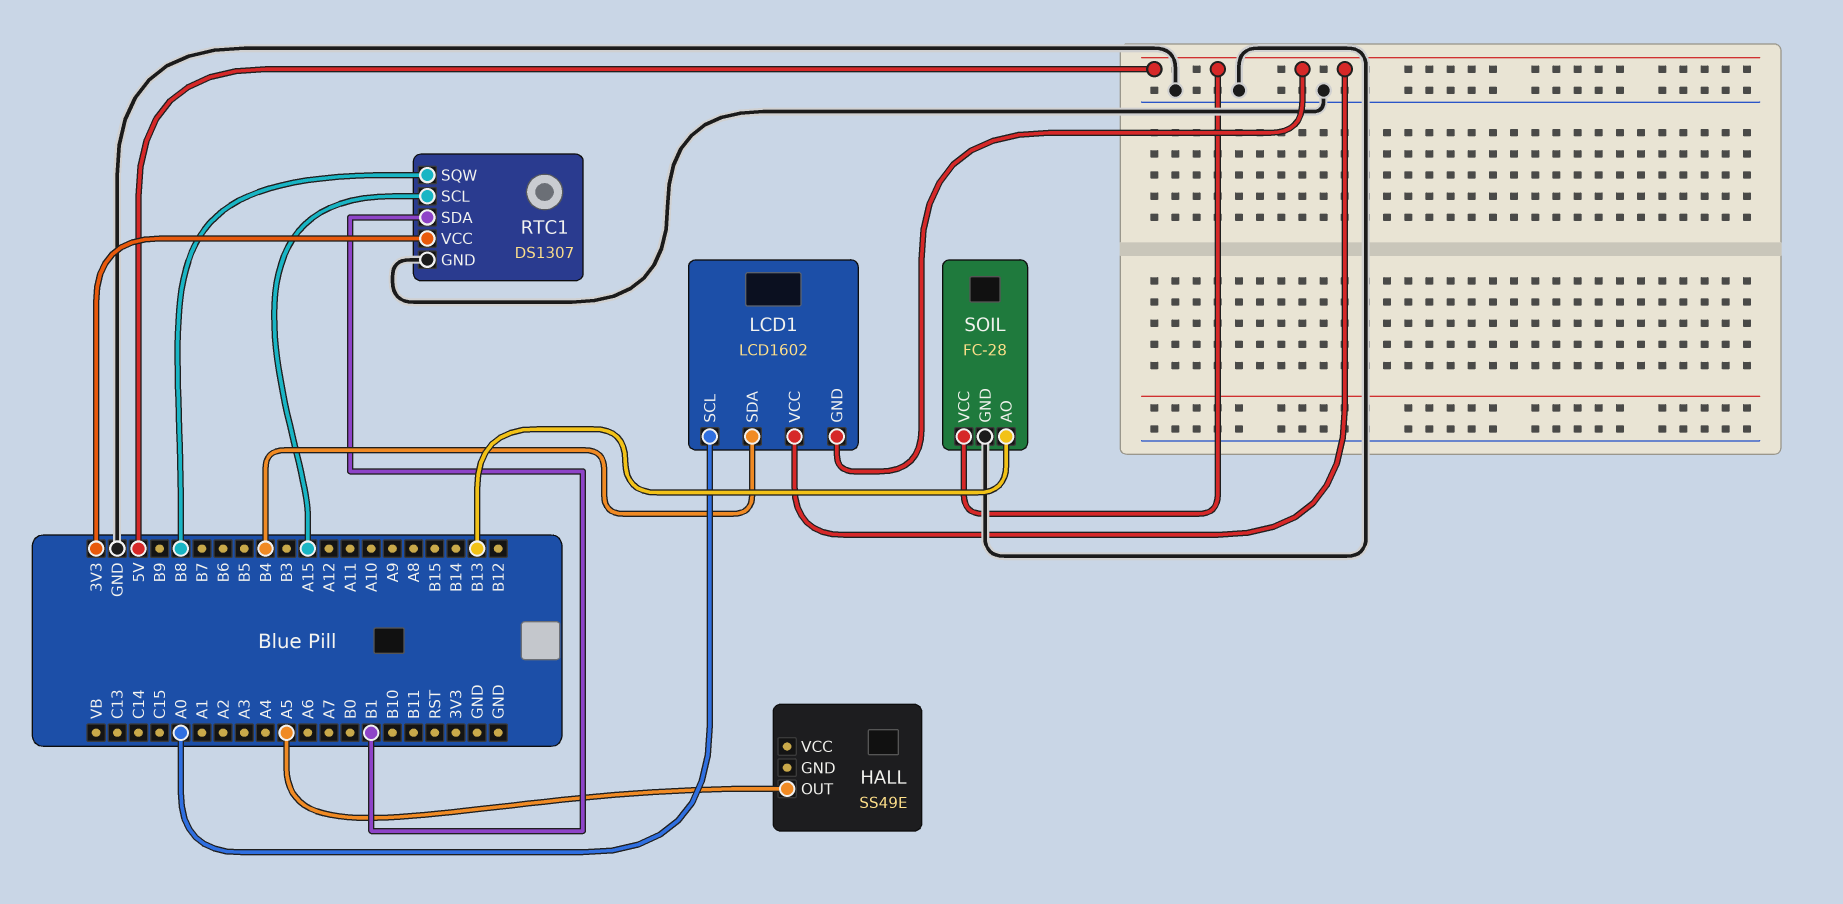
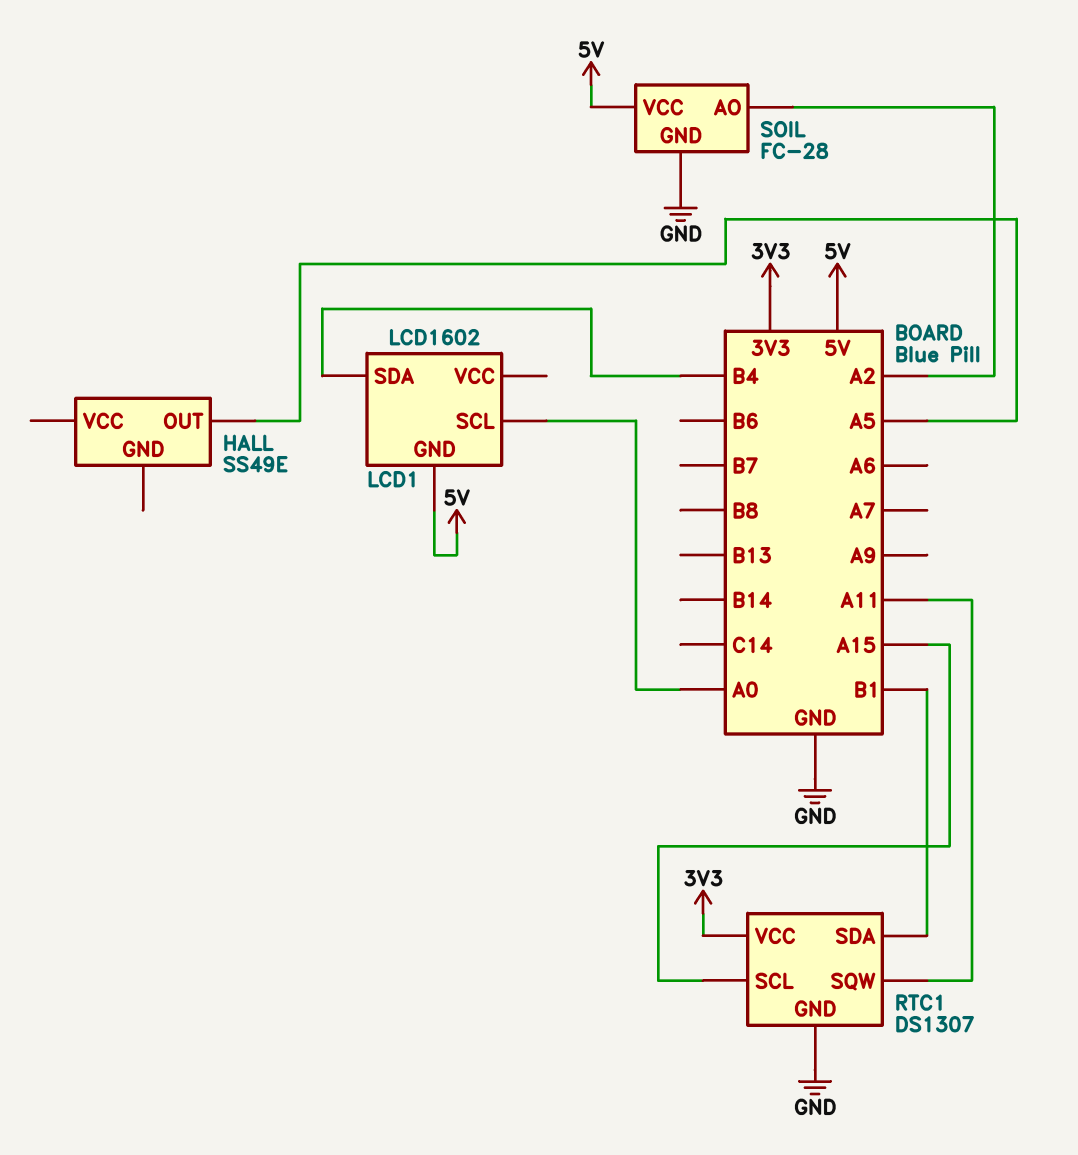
LCD1 pin VCC: 5V -> none
RTC1 pin SQW: B8 -> A11
SOIL pin AO: B13 -> A2

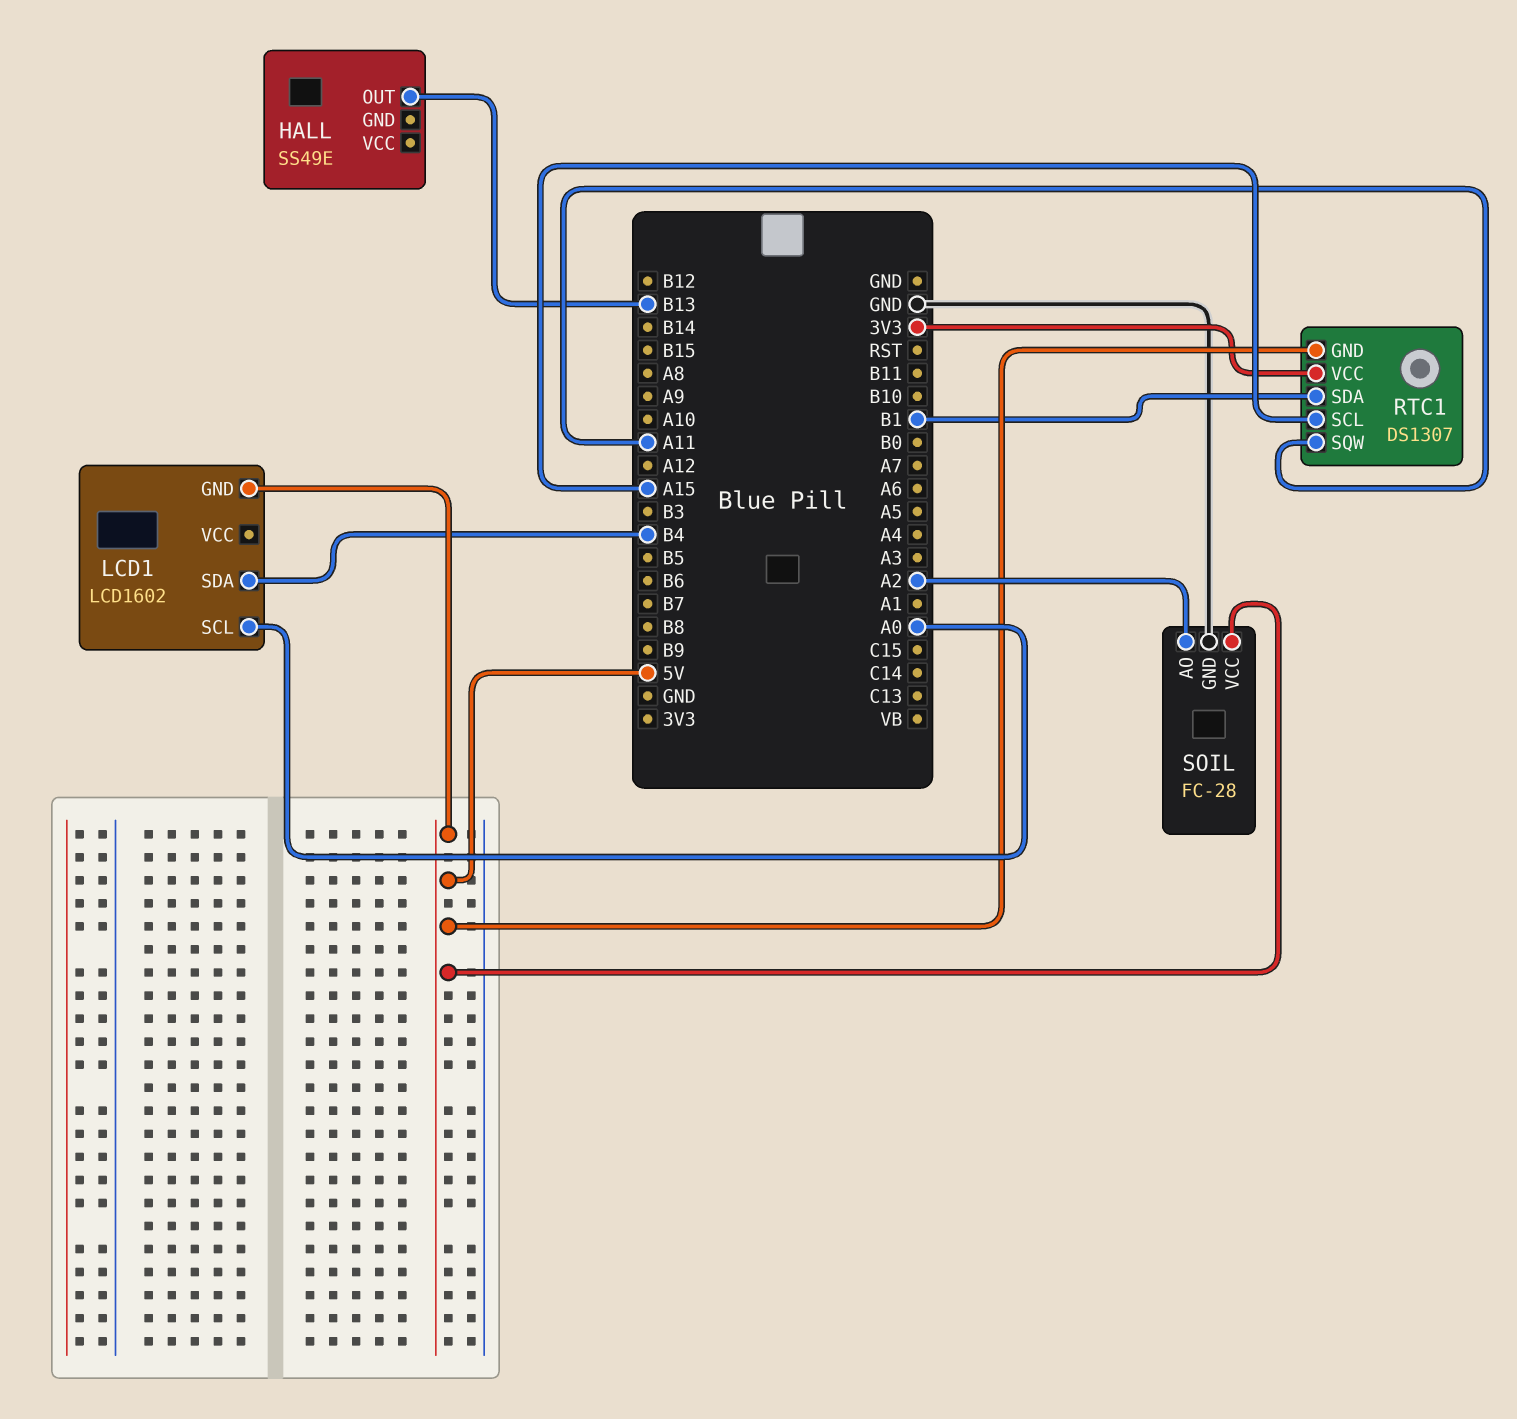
HALL pin OUT: A5 -> B13
RTC1 pin GND: GND -> 5V

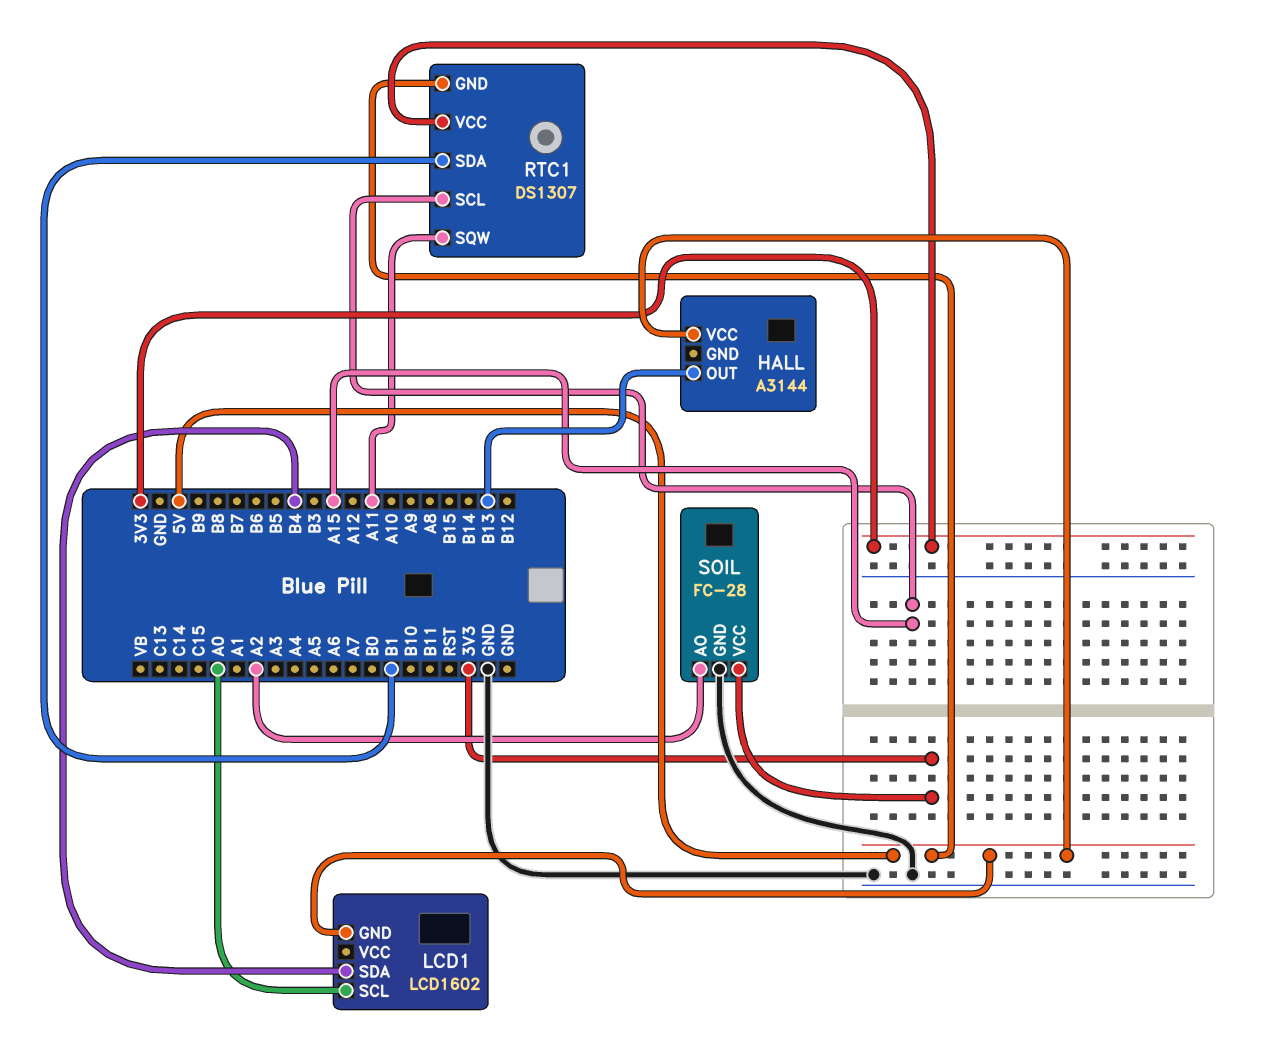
HALL: SS49E -> A3144
HALL pin VCC: none -> 5V
SOIL pin VCC: 5V -> 3V3

